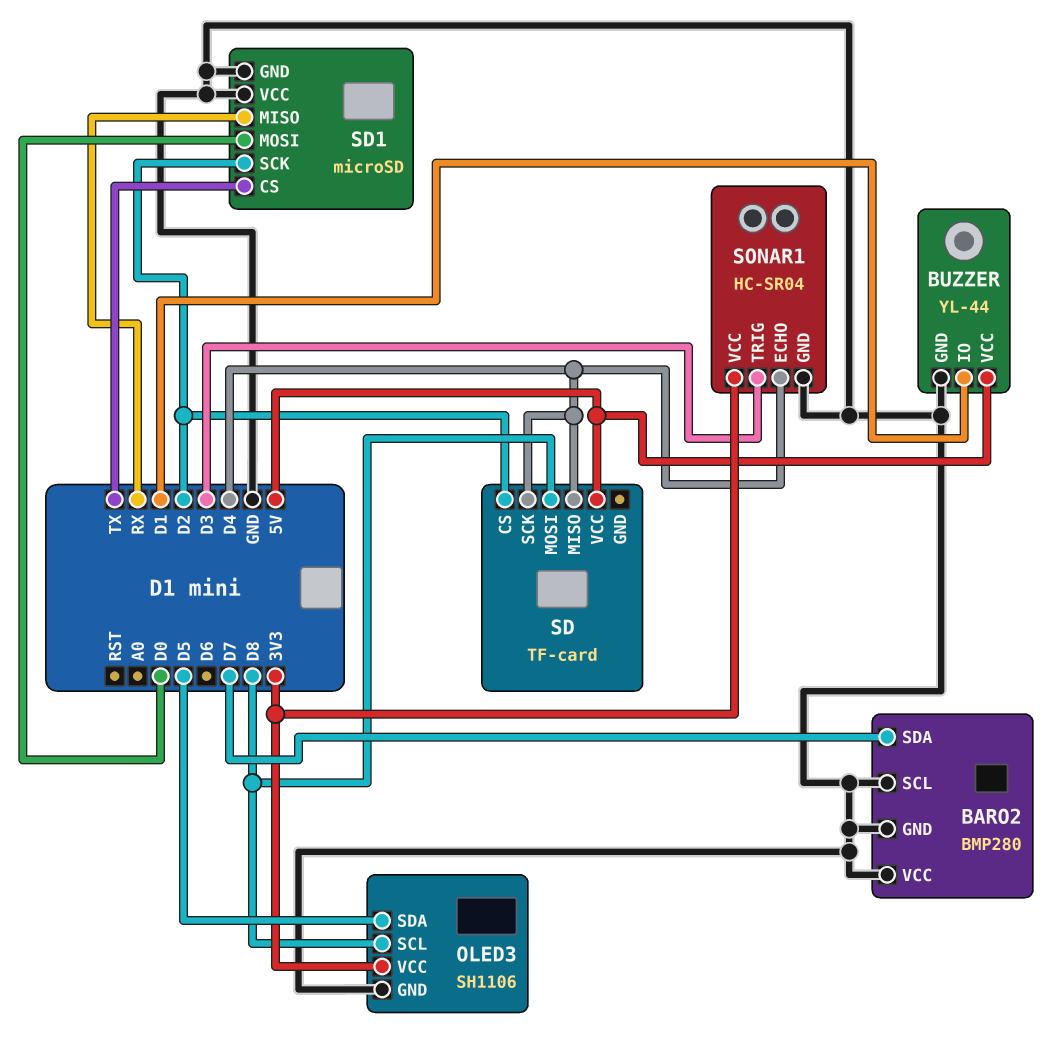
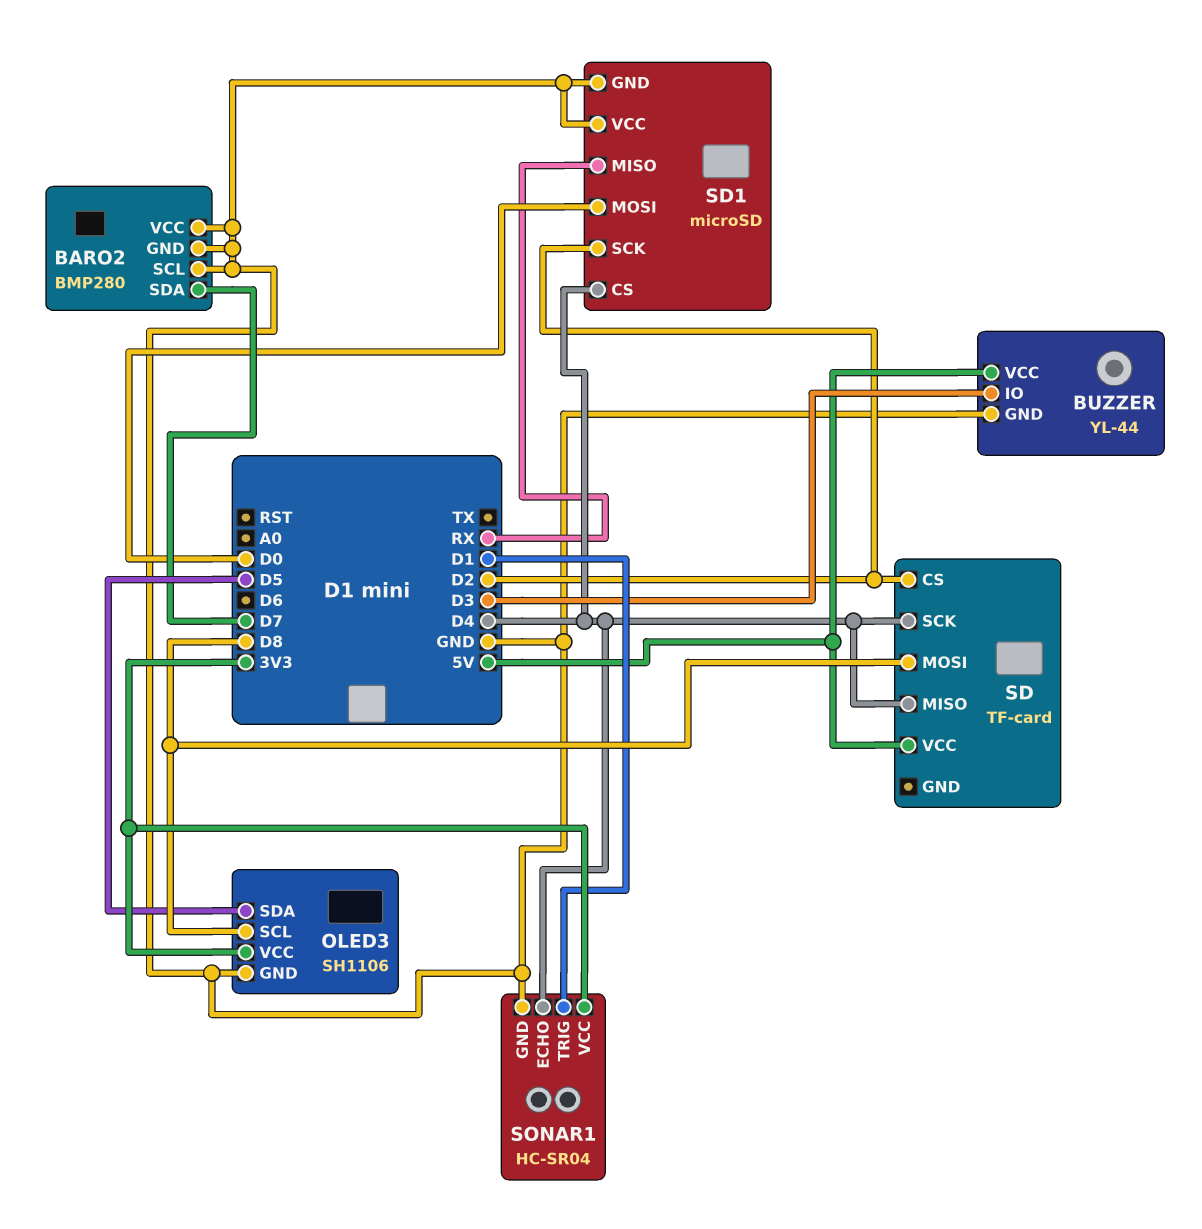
BUZZER pin IO: D1 -> D3
SD1 pin CS: TX -> D4
SONAR1 pin TRIG: D3 -> D1

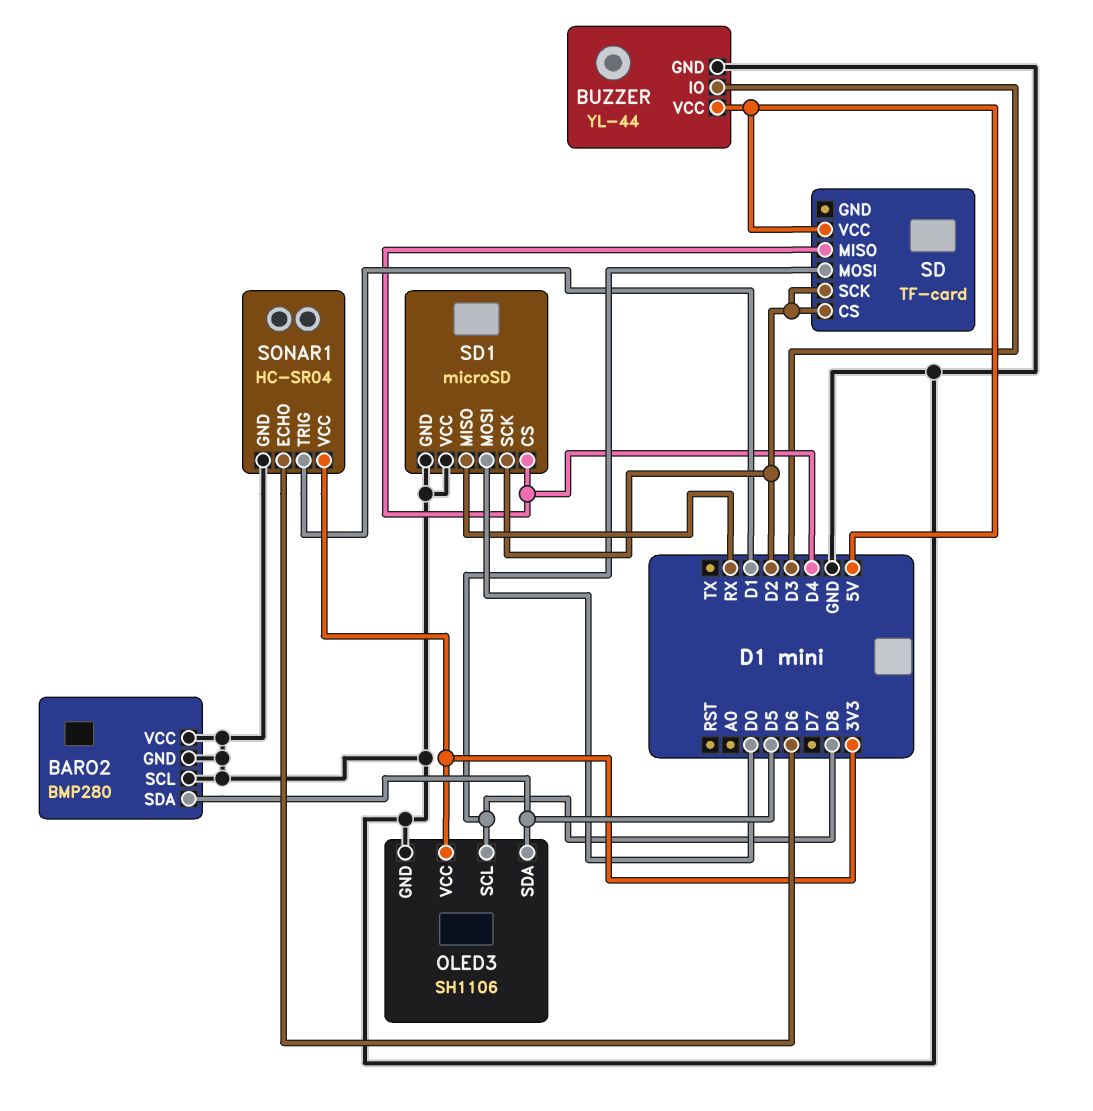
BARO2 pin SDA: D7 -> D5
SD pin SCK: D4 -> D2
SONAR1 pin ECHO: D4 -> D6

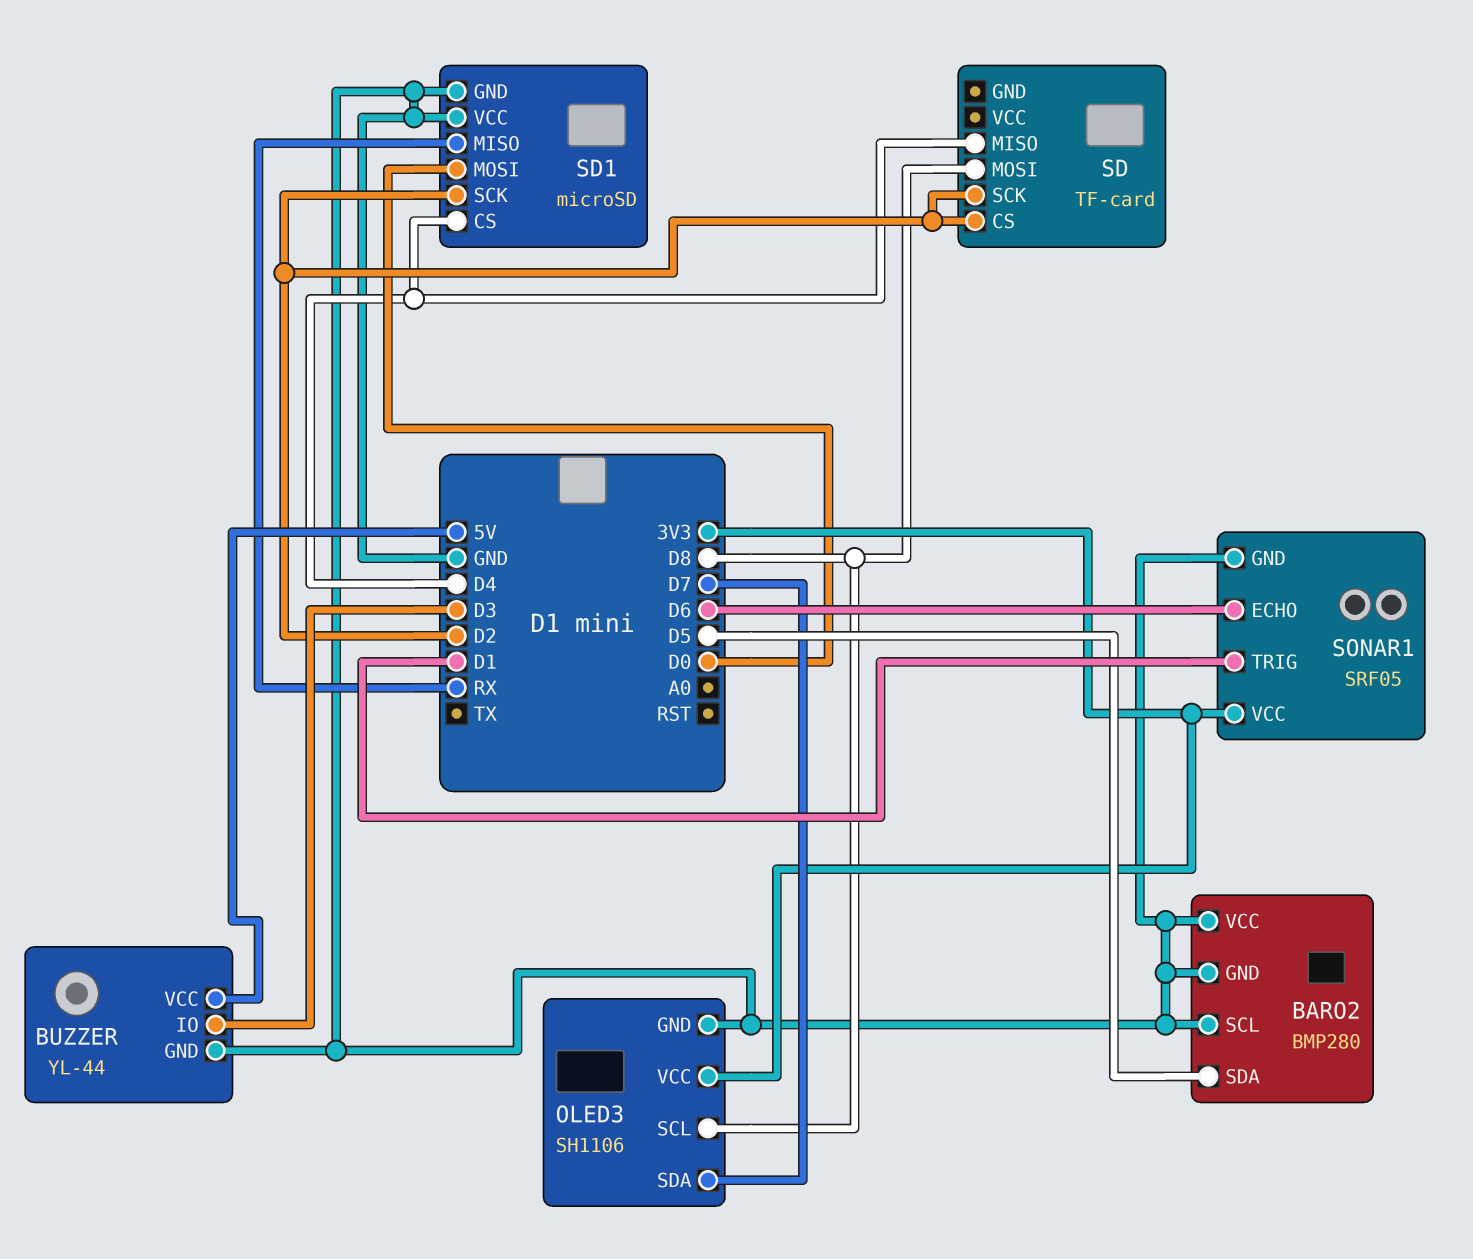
OLED3 pin SDA: D5 -> D7
SD pin VCC: 5V -> none
SONAR1: HC-SR04 -> SRF05

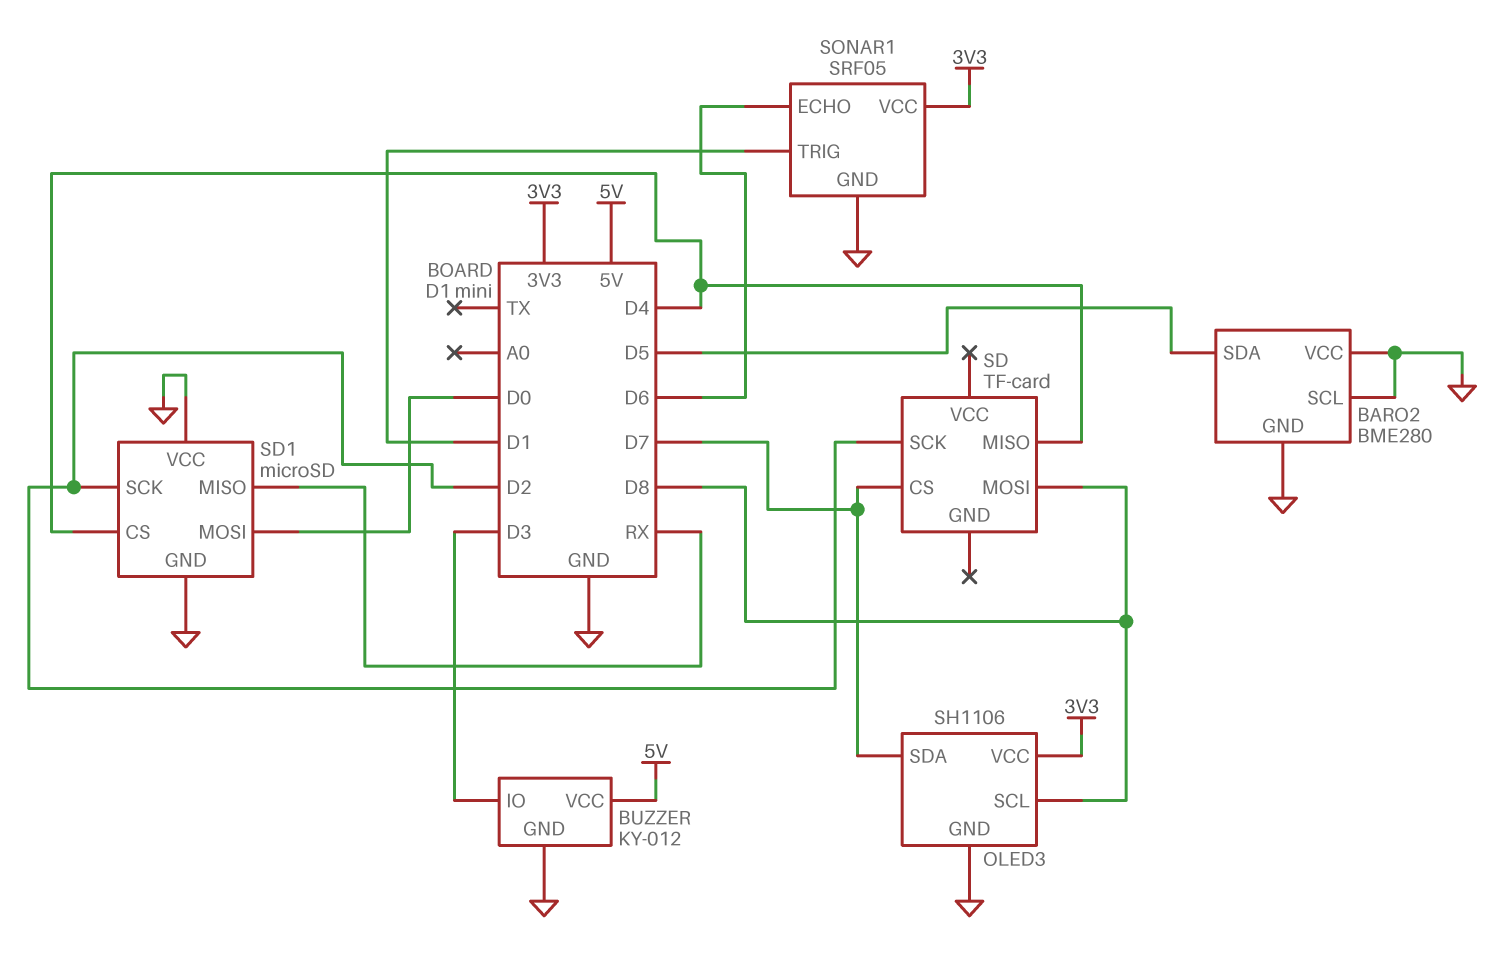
BARO2: BMP280 -> BME280
BUZZER: YL-44 -> KY-012
SD pin CS: D2 -> D7

